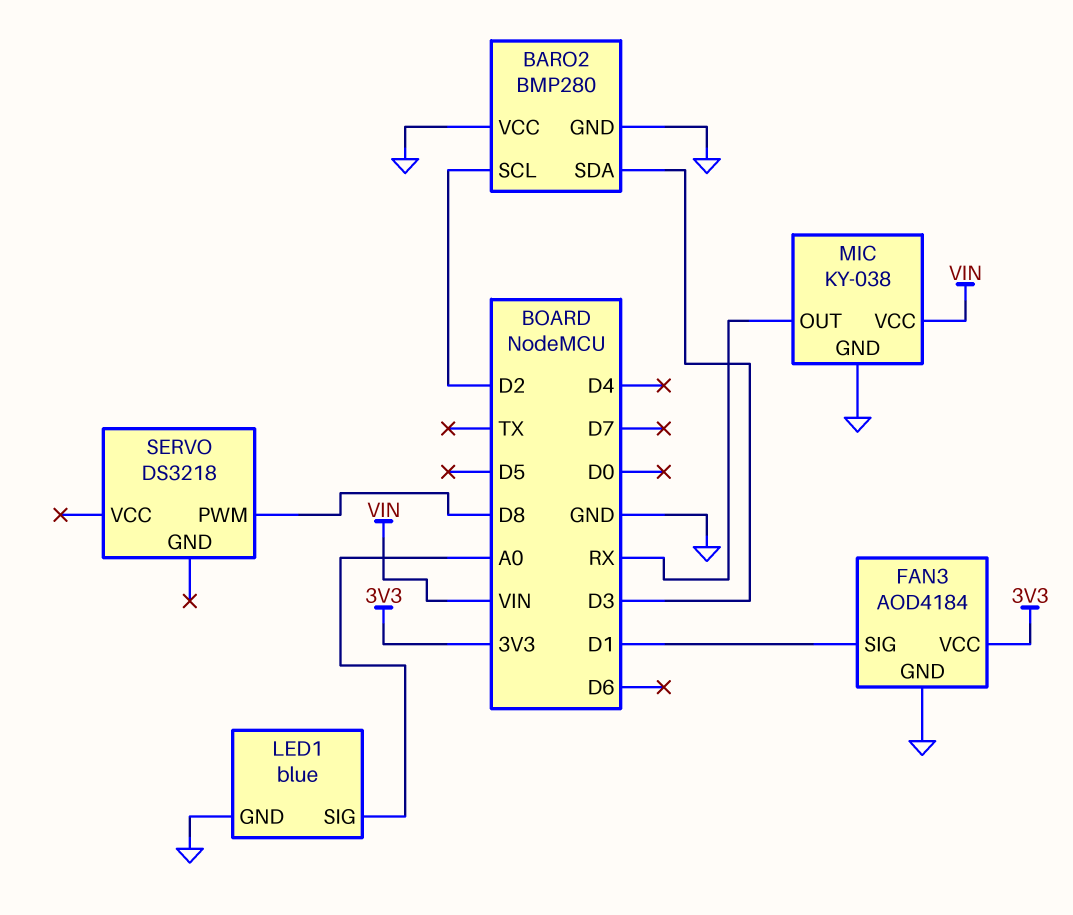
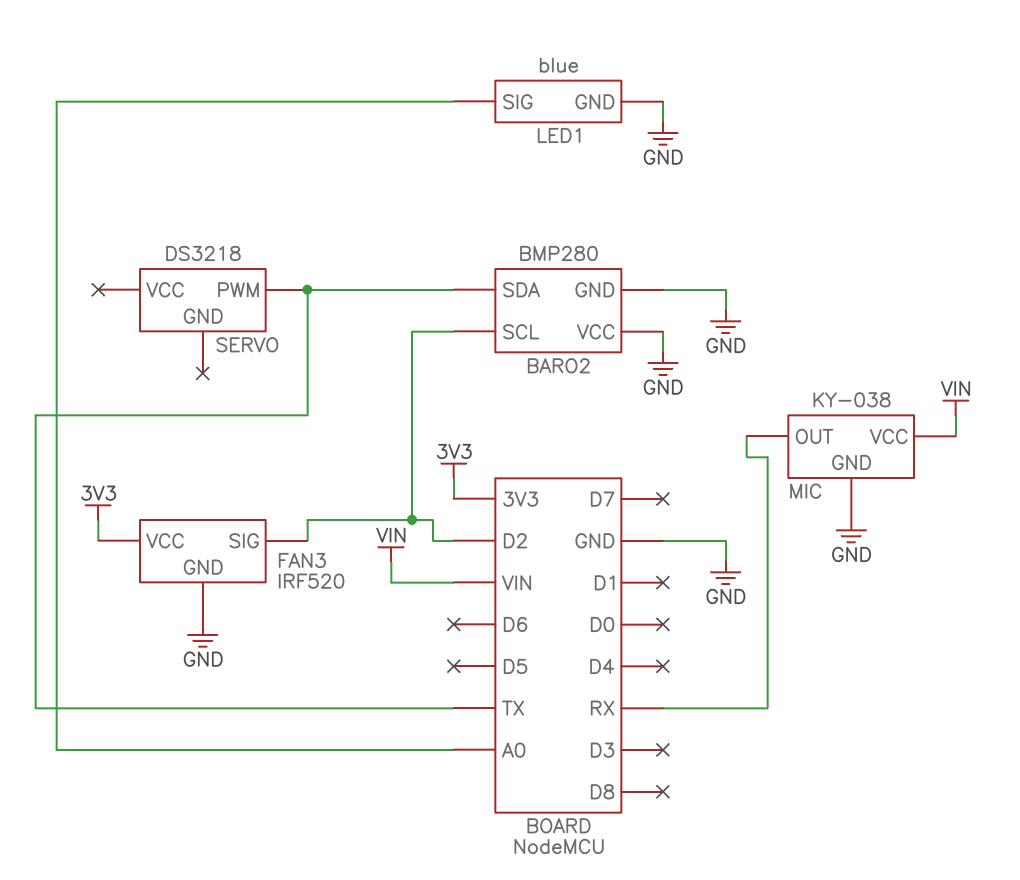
BARO2 pin SDA: D3 -> TX
FAN3: AOD4184 -> IRF520
FAN3 pin SIG: D1 -> D2
SERVO pin PWM: D8 -> TX

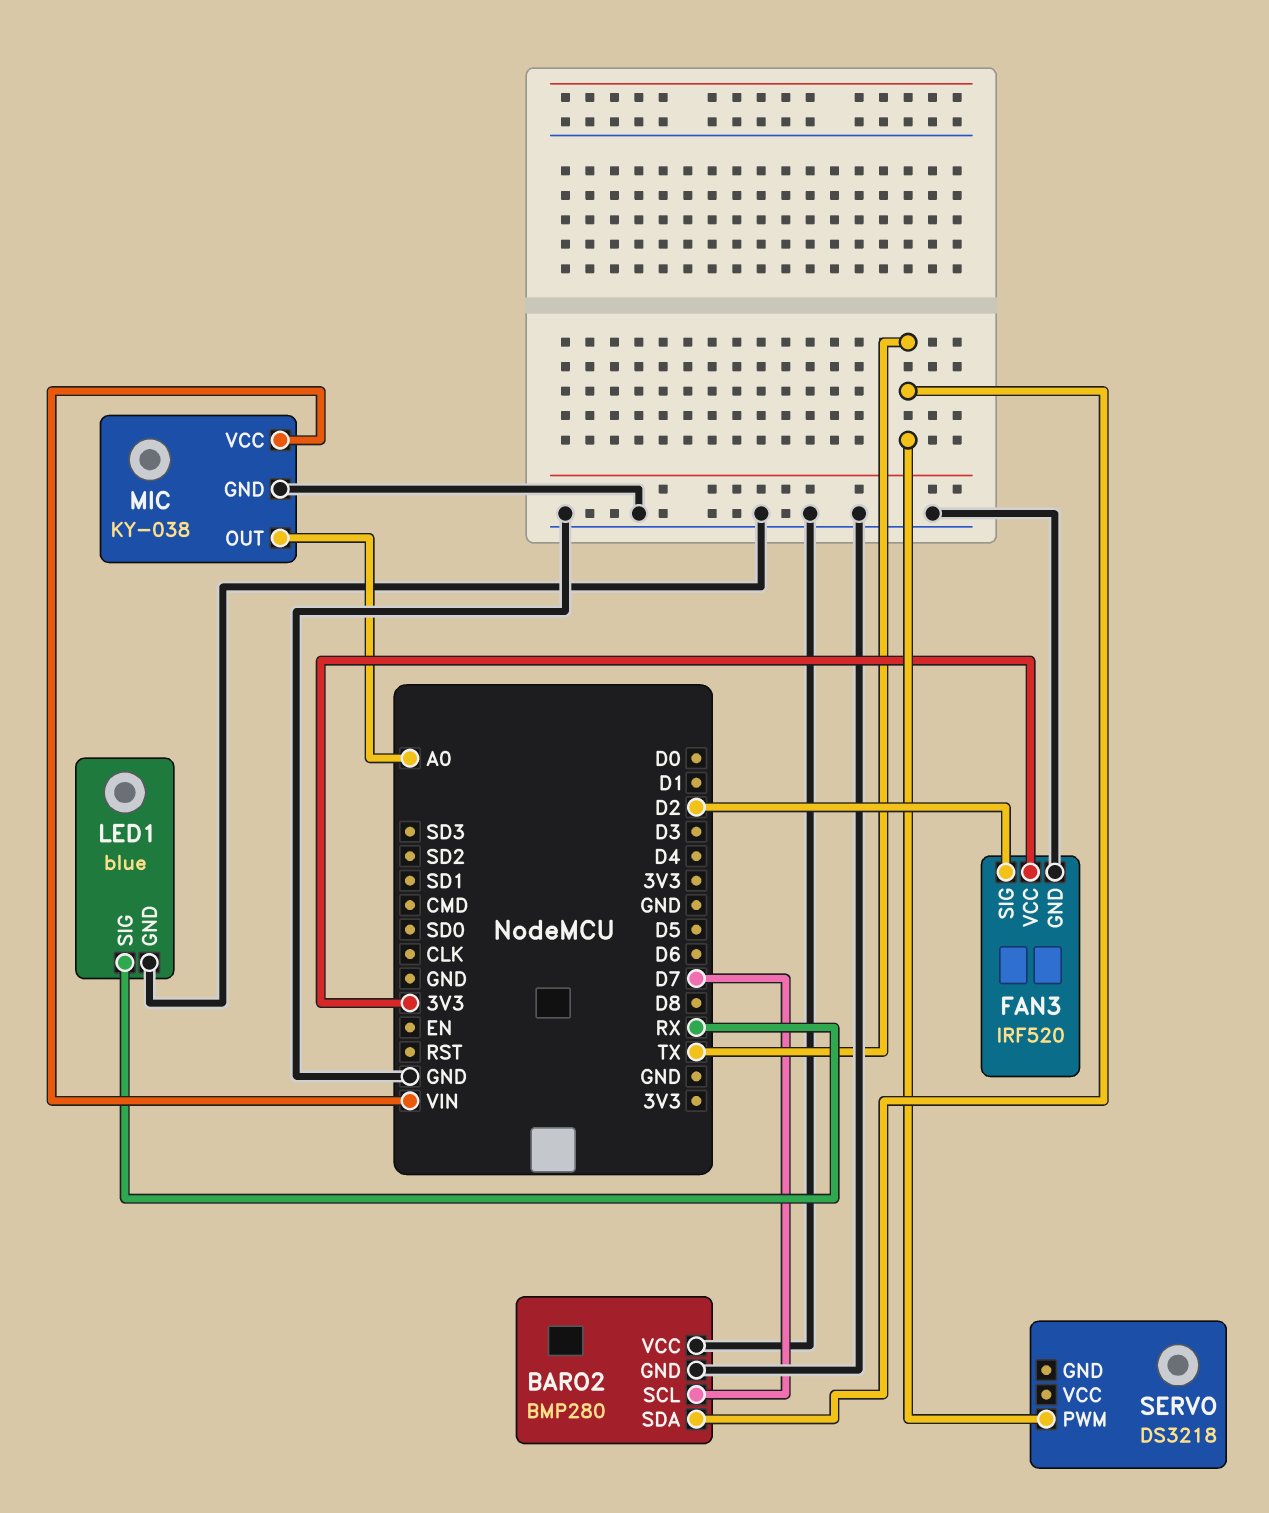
BARO2 pin SCL: D2 -> D7
LED1 pin SIG: A0 -> RX
MIC pin OUT: RX -> A0

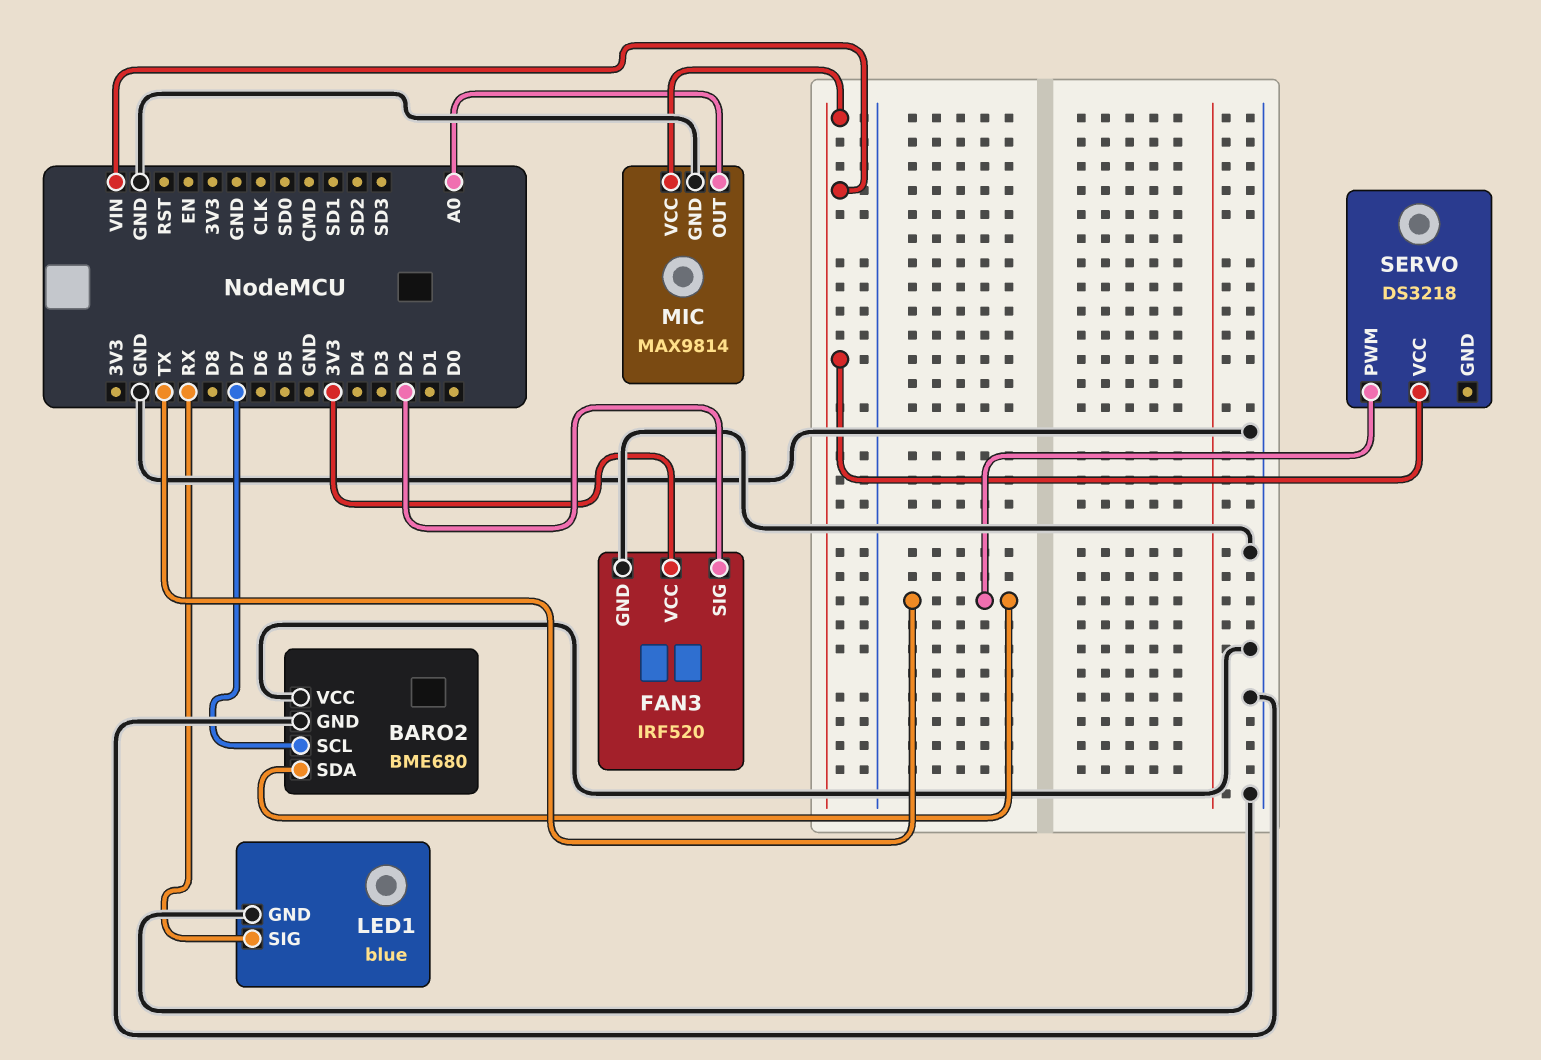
BARO2: BMP280 -> BME680
MIC: KY-038 -> MAX9814
SERVO pin VCC: none -> VIN

